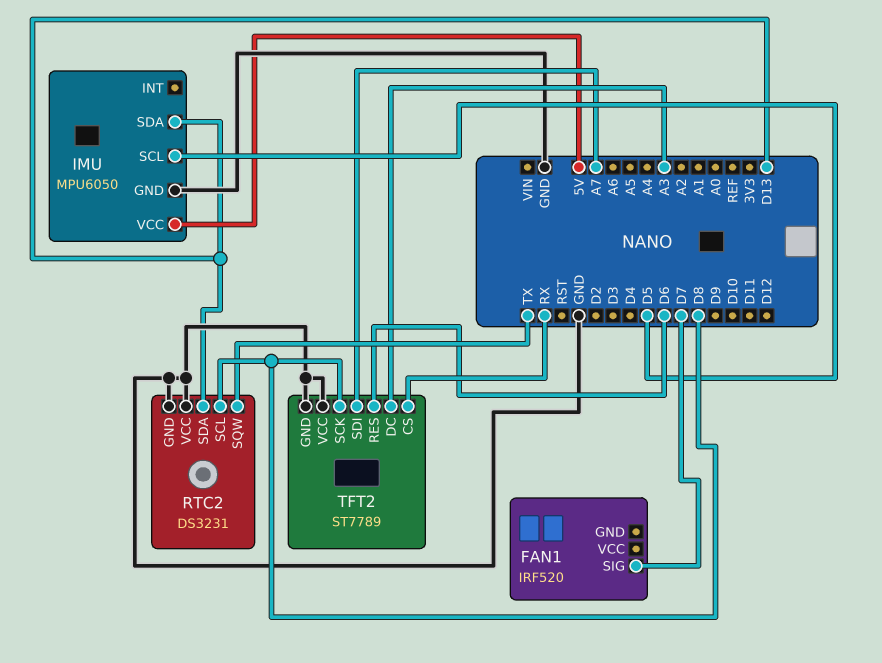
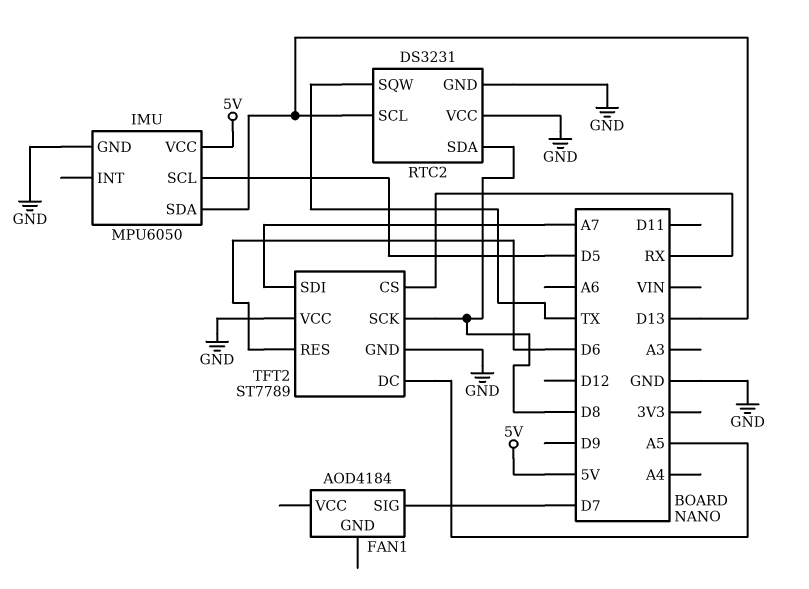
FAN1: IRF520 -> AOD4184
RTC2 pin SCL: D8 -> D13
RTC2 pin SDA: D13 -> D8
TFT2 pin DC: A3 -> A5

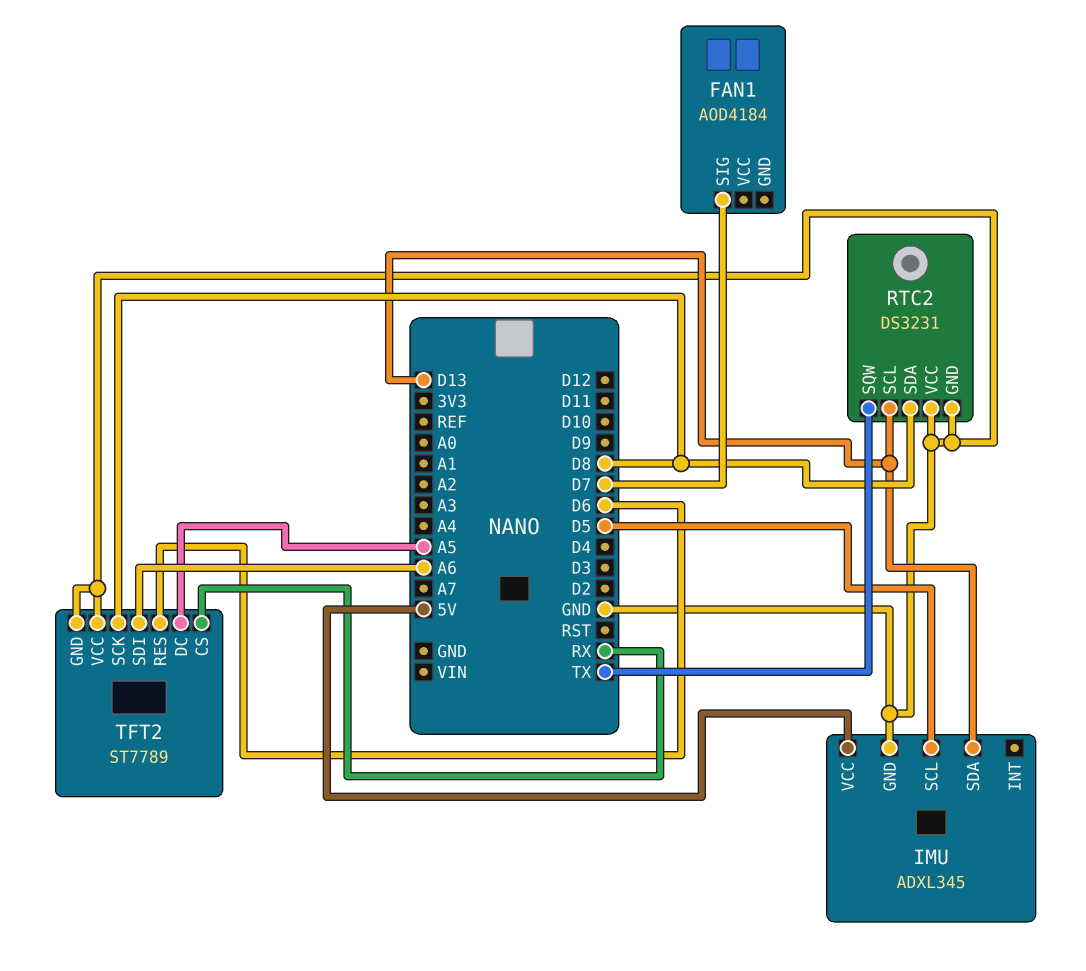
IMU: MPU6050 -> ADXL345
TFT2 pin SDI: A7 -> A6

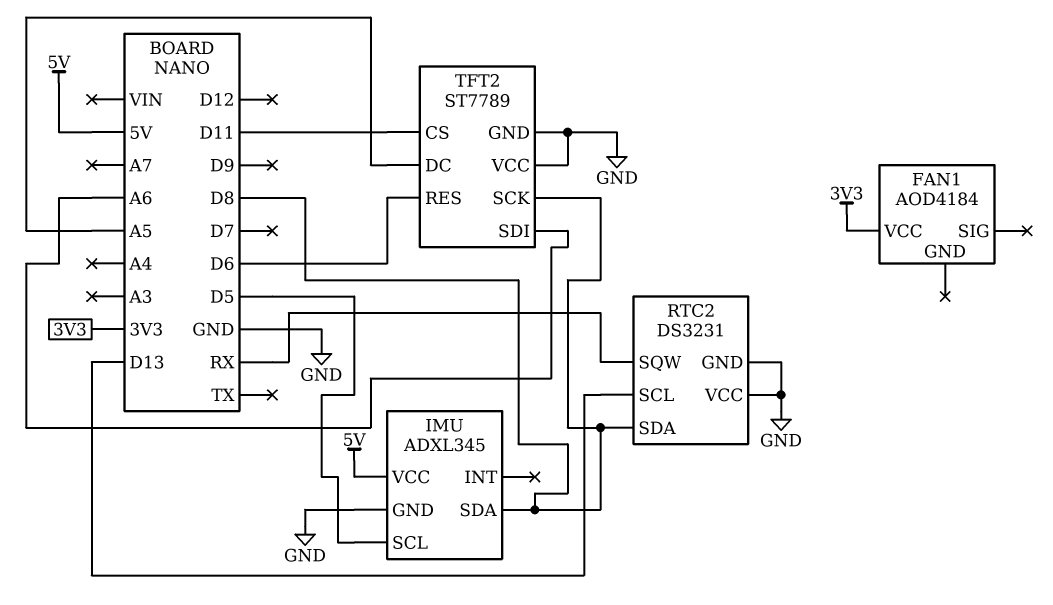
FAN1 pin SIG: D7 -> none
FAN1 pin VCC: none -> 3V3
IMU pin SDA: D13 -> D8
RTC2 pin SQW: TX -> RX
TFT2 pin CS: RX -> D11

